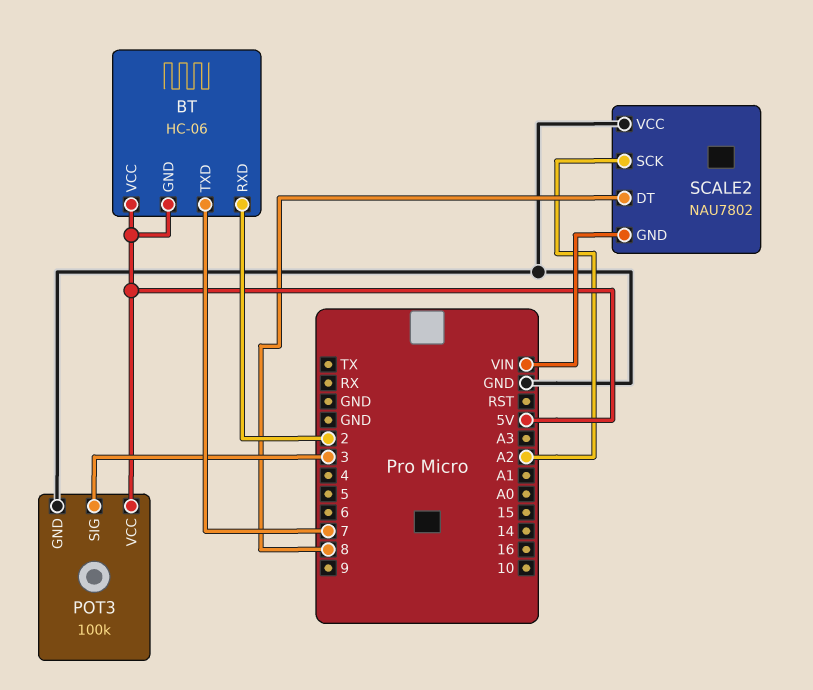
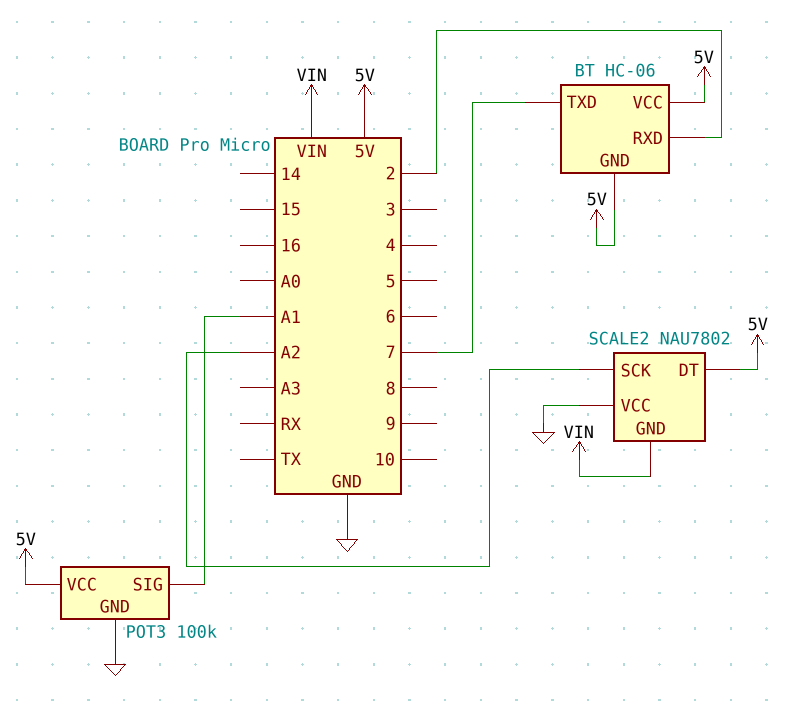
POT3 pin SIG: 3 -> A1
SCALE2 pin DT: 8 -> 5V

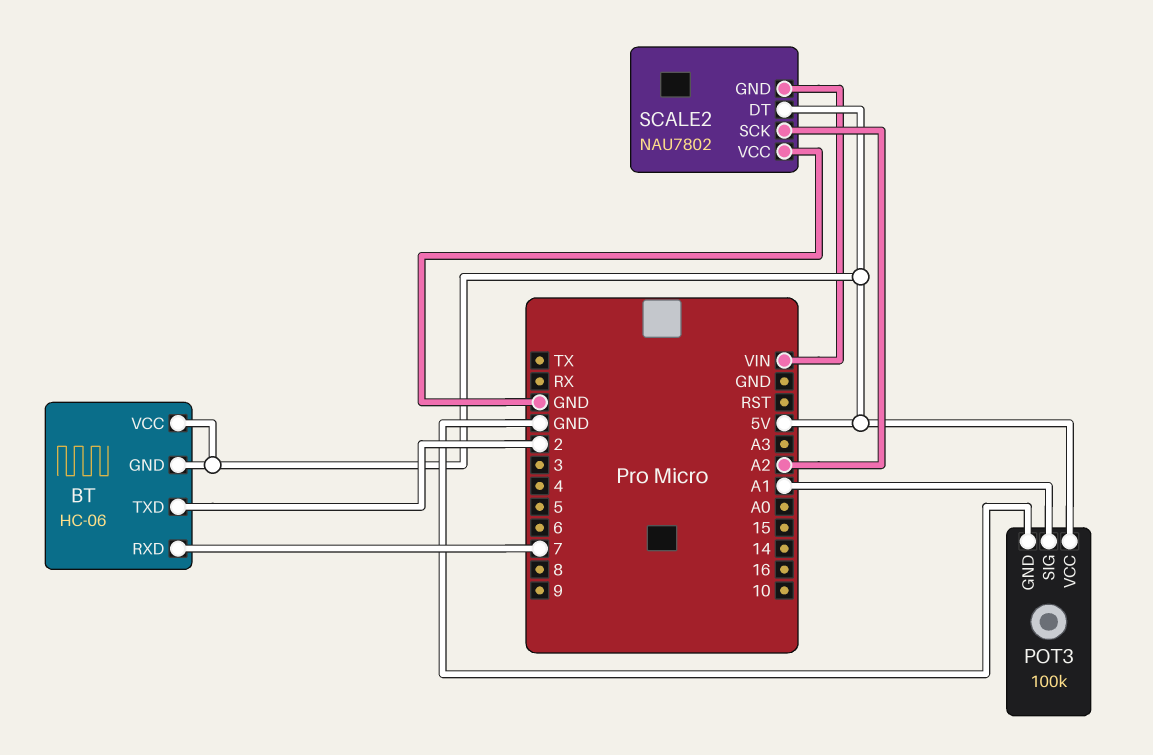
BT pin RXD: 2 -> 7
BT pin TXD: 7 -> 2

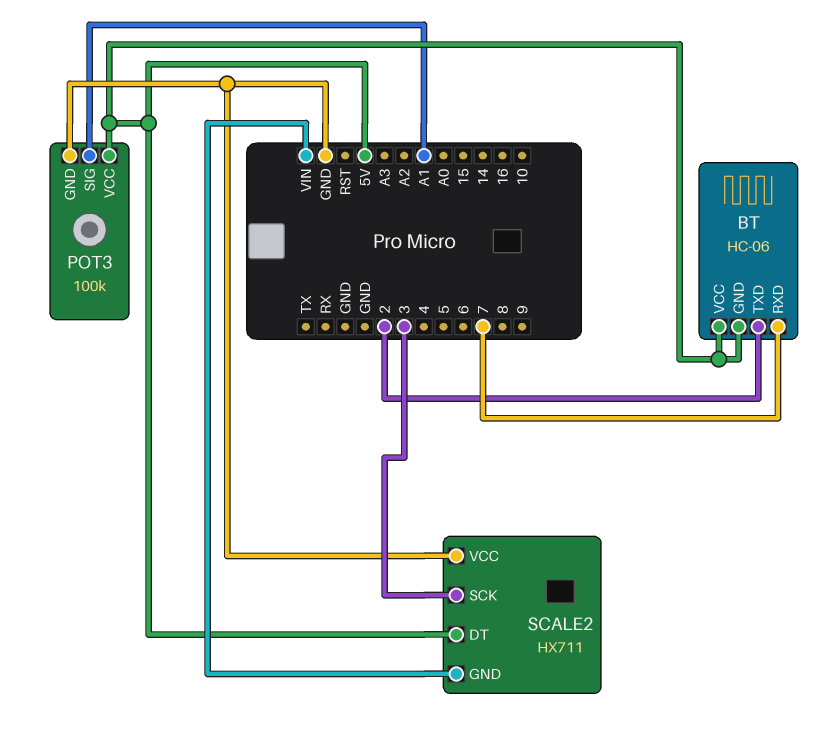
SCALE2: NAU7802 -> HX711
SCALE2 pin SCK: A2 -> 3

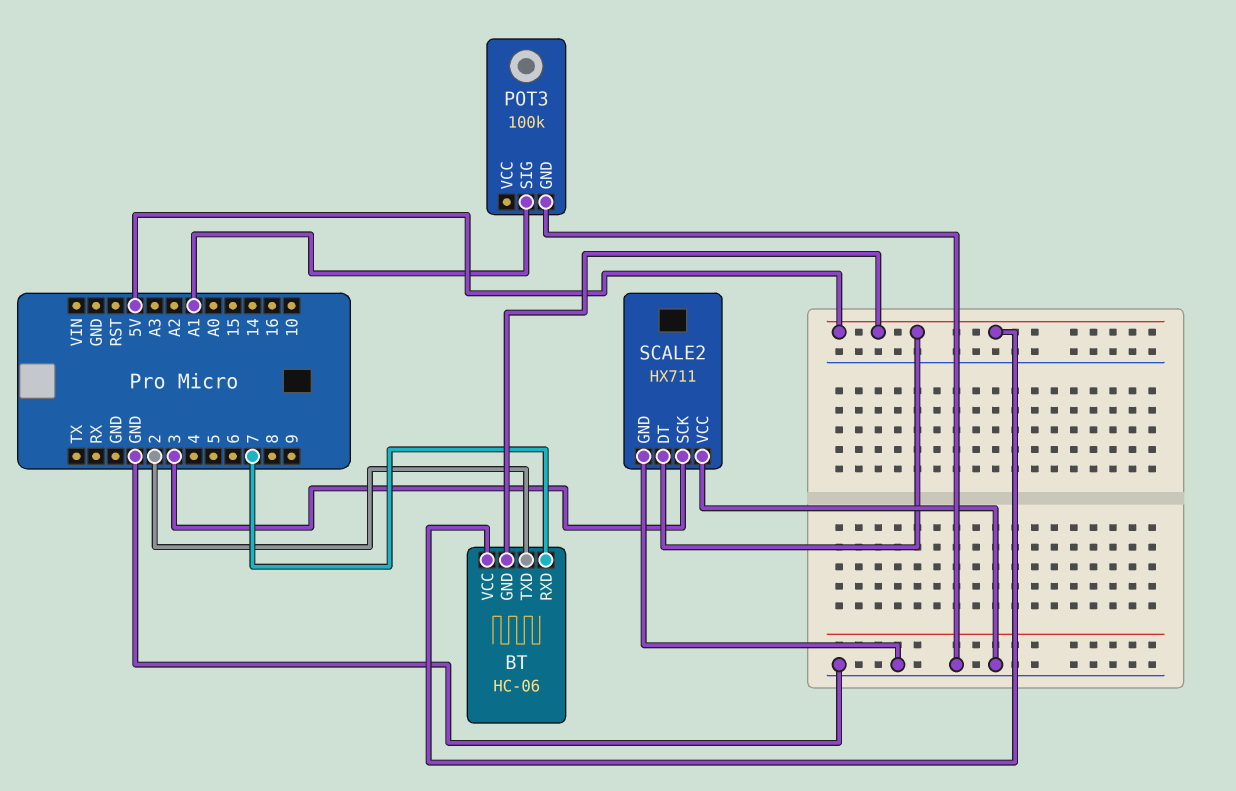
POT3 pin VCC: 5V -> none
SCALE2 pin GND: VIN -> GND

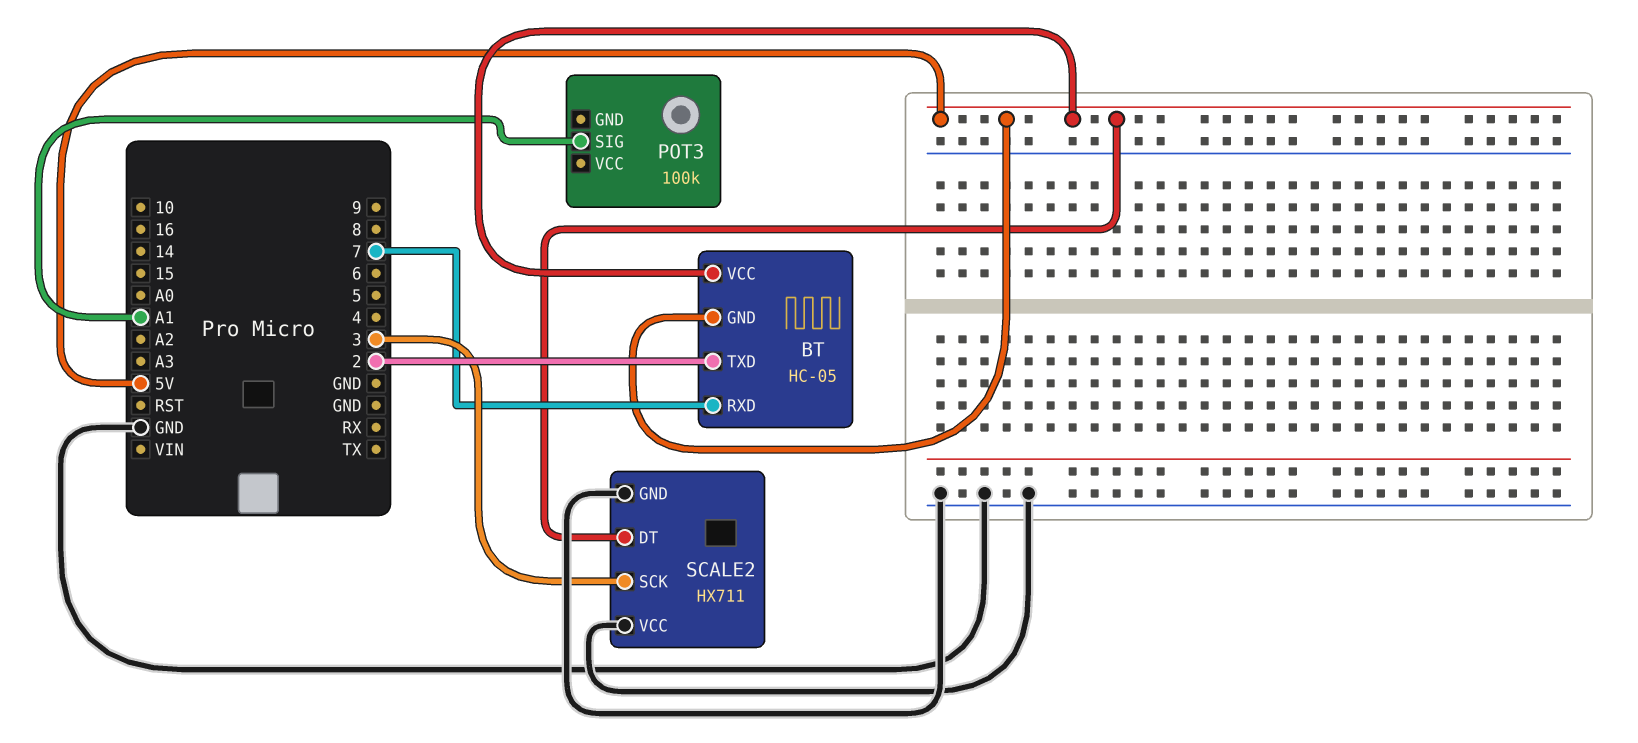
BT: HC-06 -> HC-05
POT3 pin GND: GND -> none

